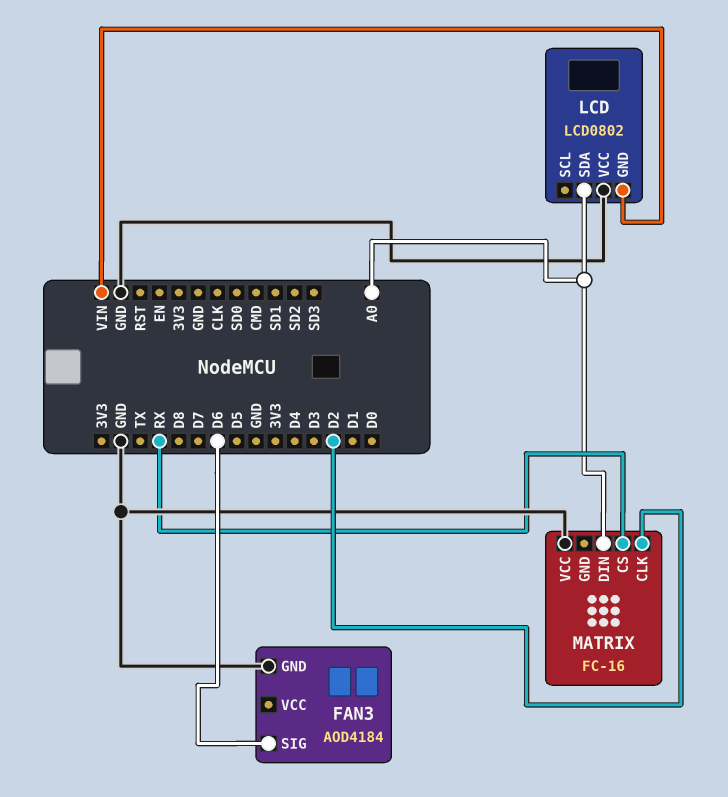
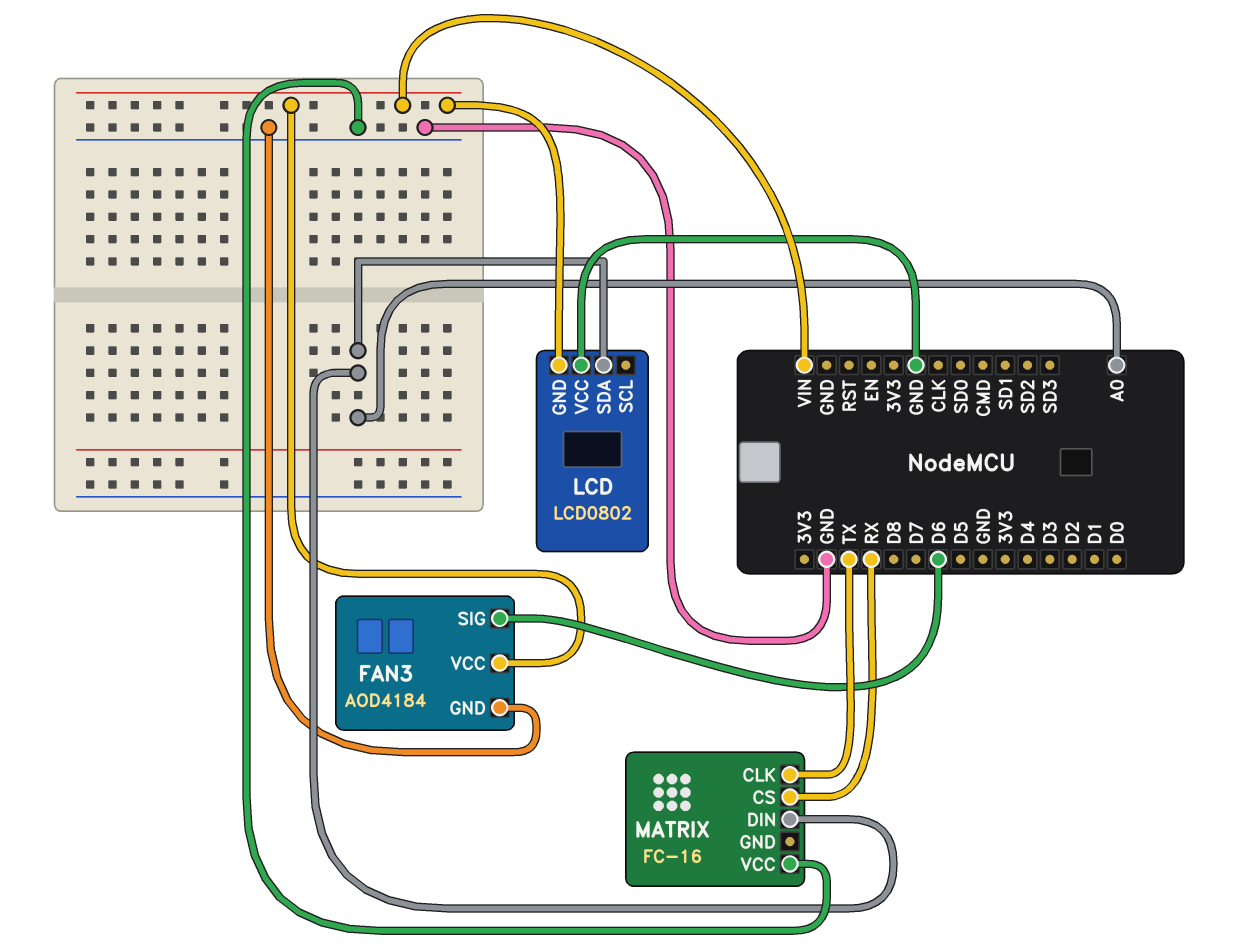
FAN3 pin VCC: none -> VIN
MATRIX pin CLK: D2 -> TX

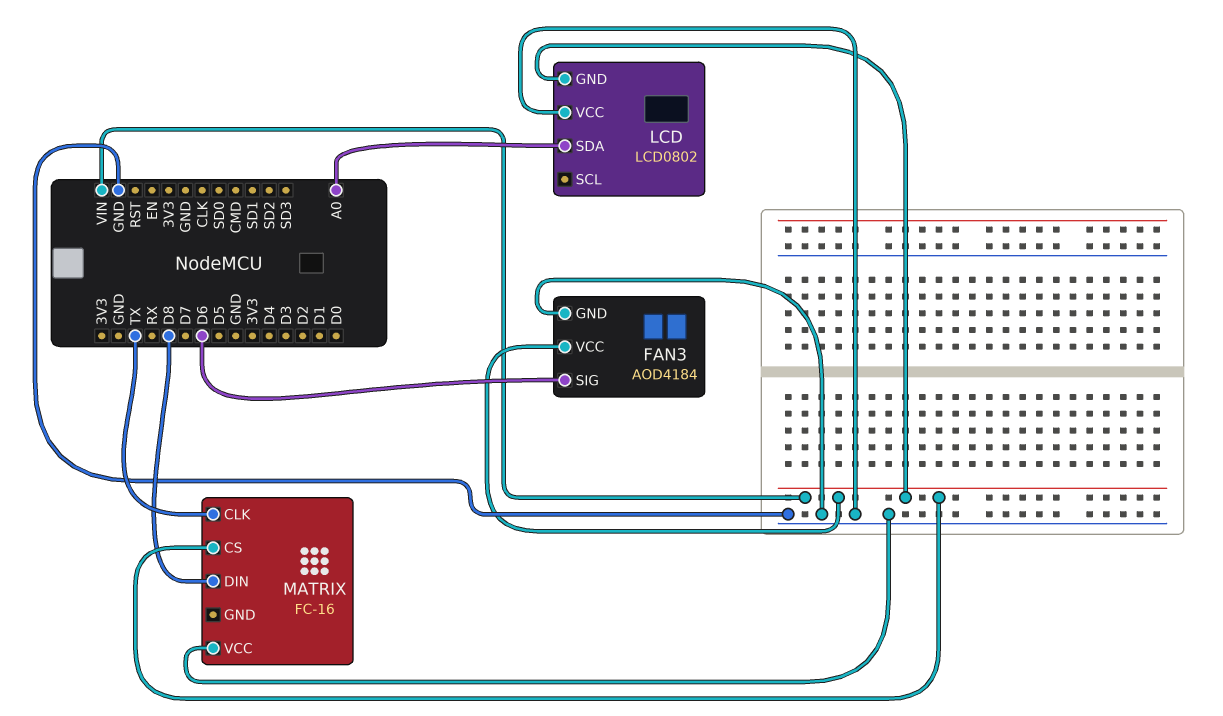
MATRIX pin CS: RX -> VIN
MATRIX pin DIN: A0 -> D8

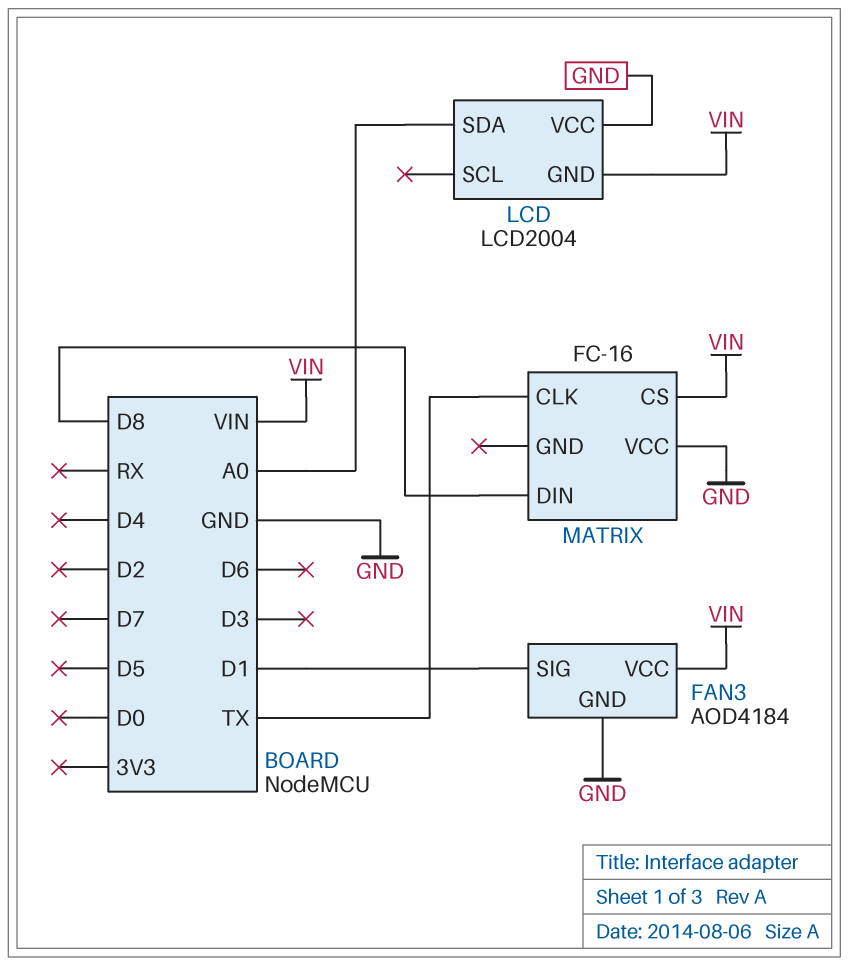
FAN3 pin SIG: D6 -> D1
LCD: LCD0802 -> LCD2004

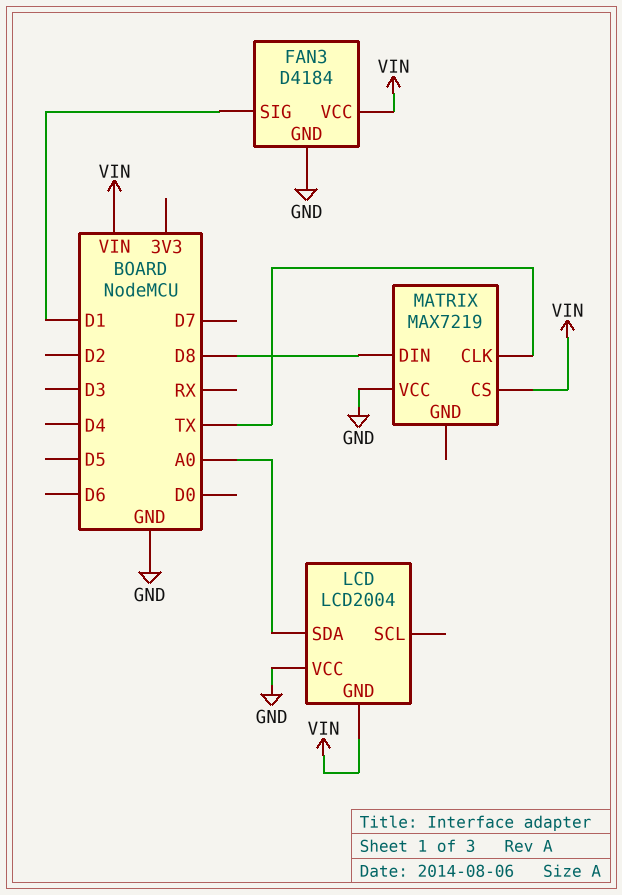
FAN3: AOD4184 -> D4184
MATRIX: FC-16 -> MAX7219

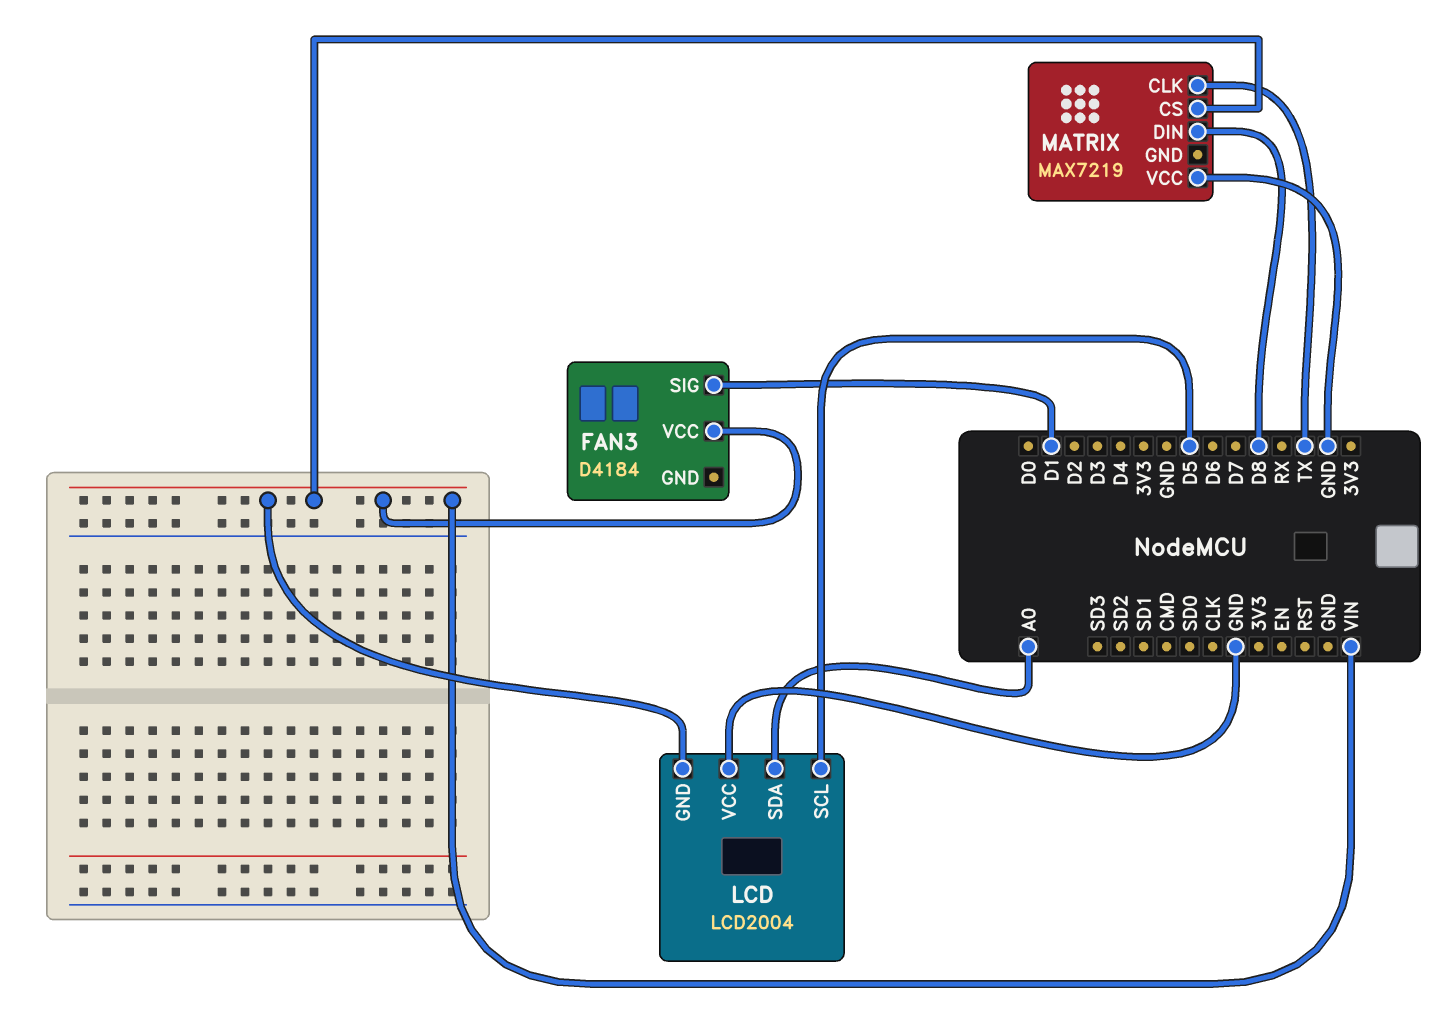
FAN3 pin GND: GND -> none
LCD pin SCL: none -> D5

